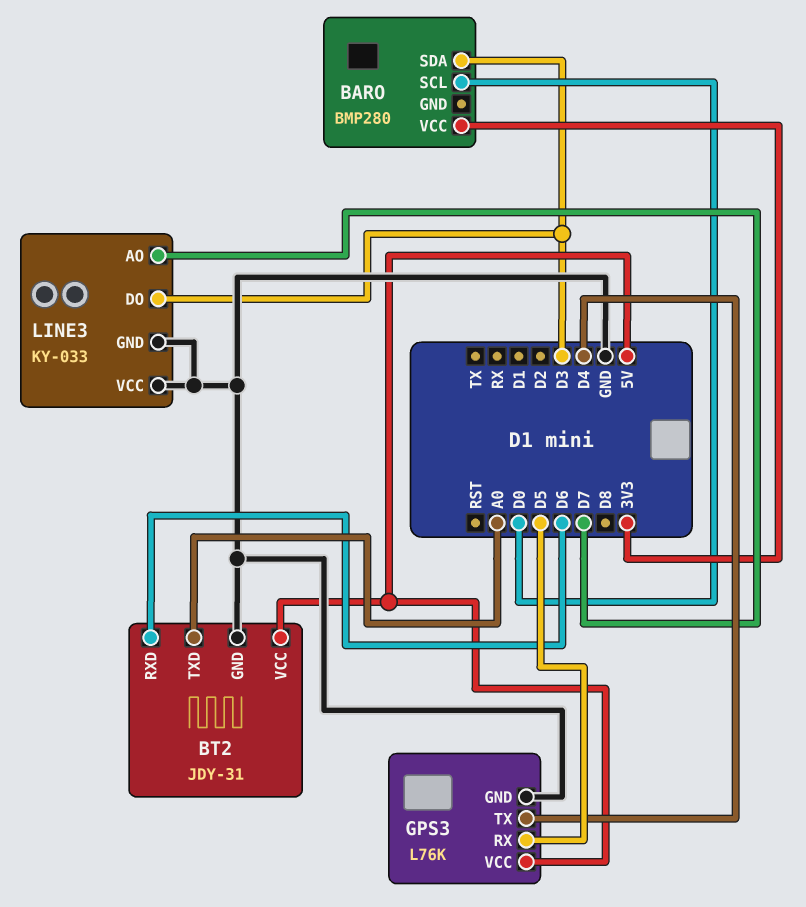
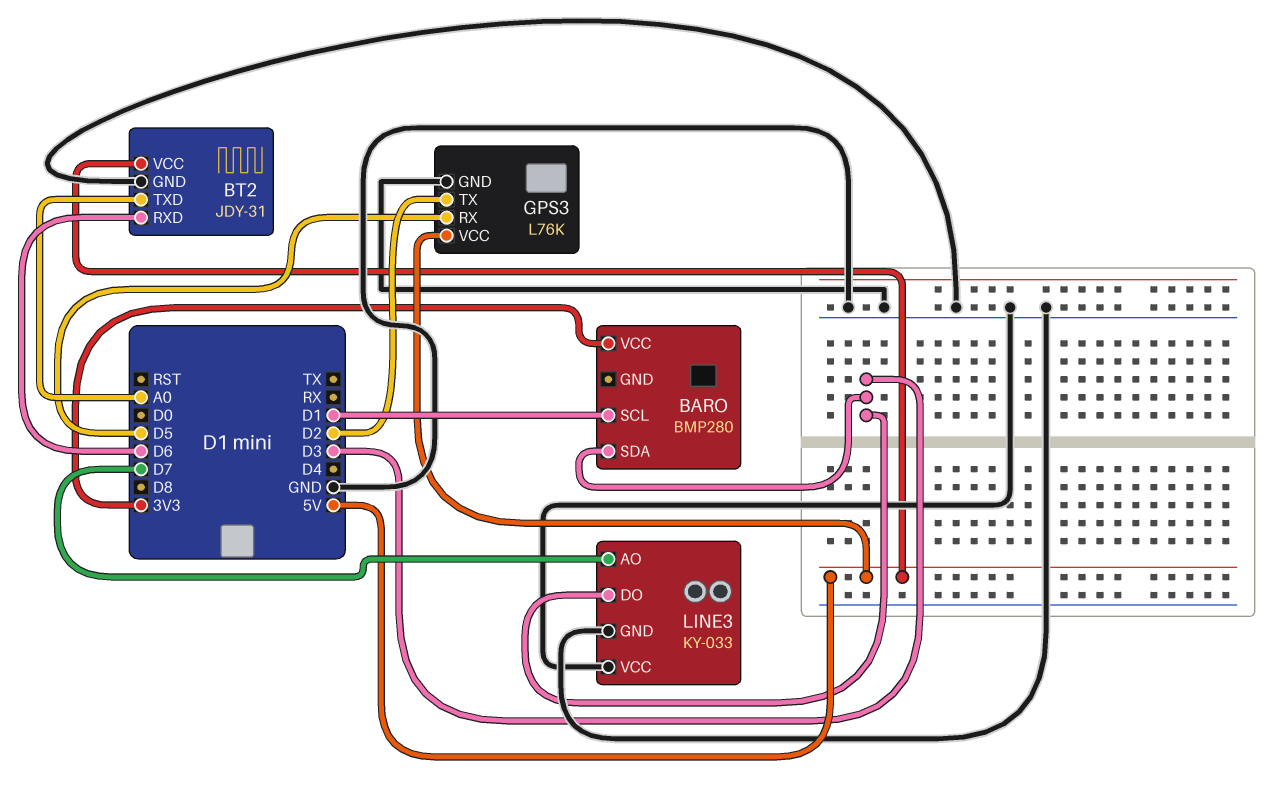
BARO pin SCL: D0 -> D1
GPS3 pin TX: D4 -> D2

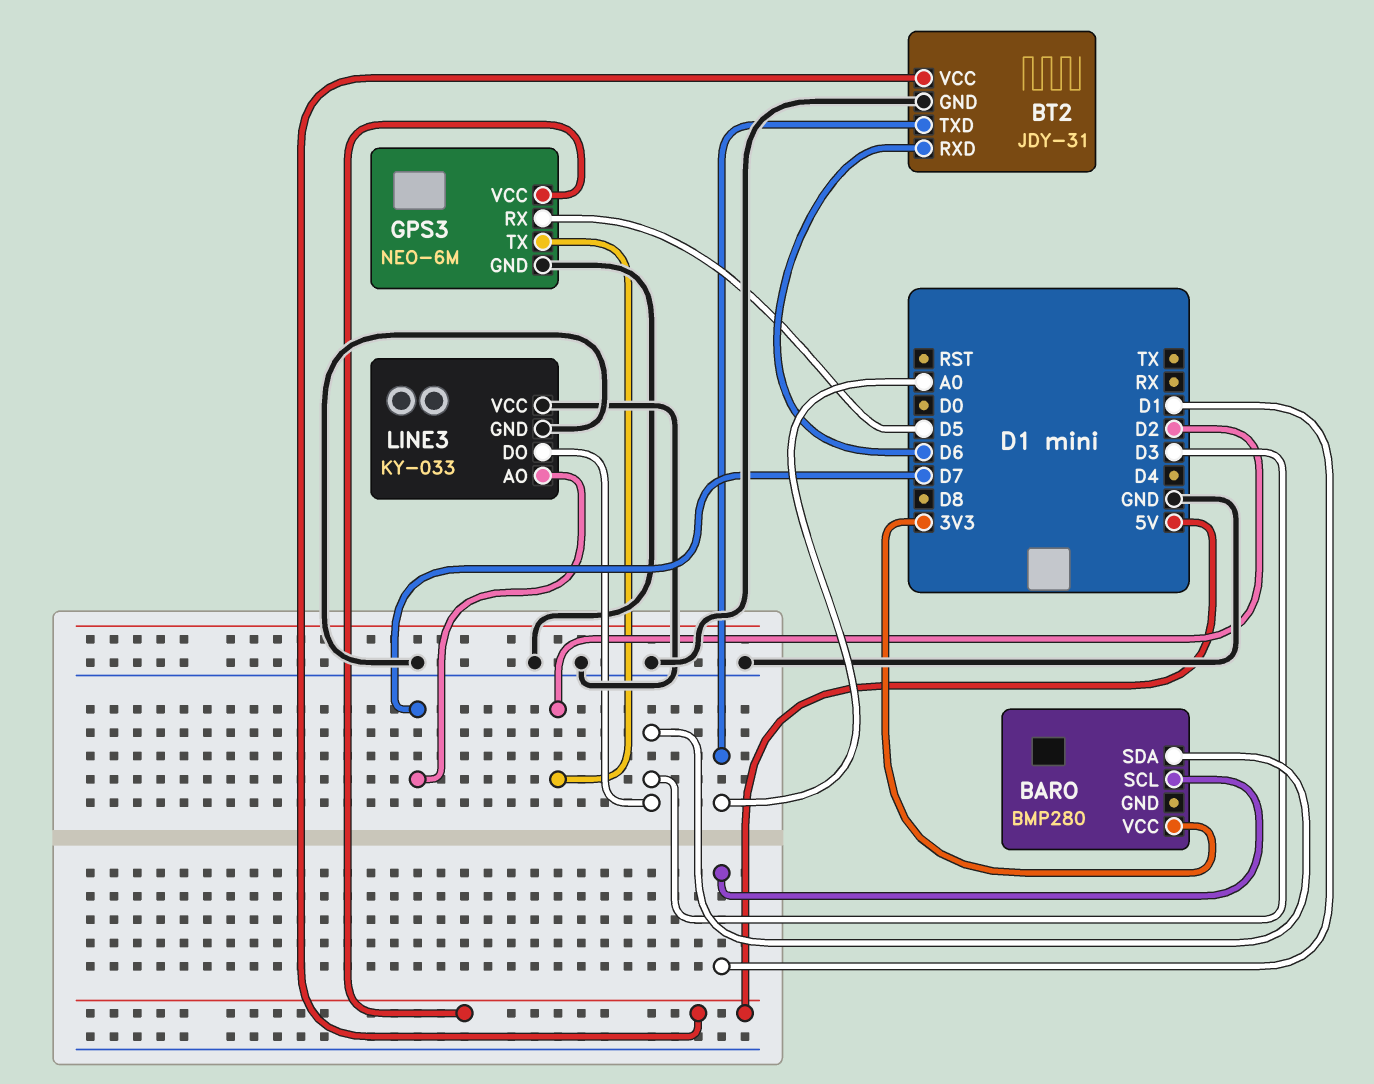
GPS3: L76K -> NEO-6M

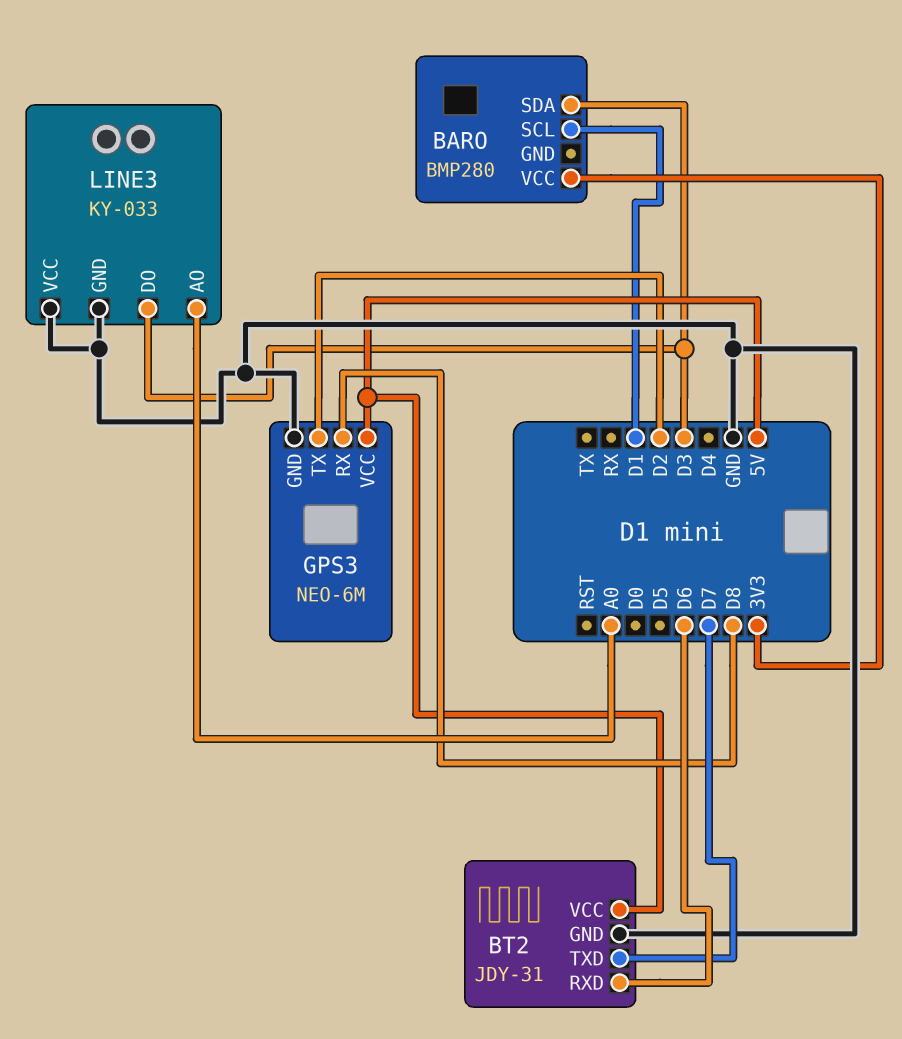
BT2 pin TXD: A0 -> D7
GPS3 pin RX: D5 -> D8
LINE3 pin AO: D7 -> A0

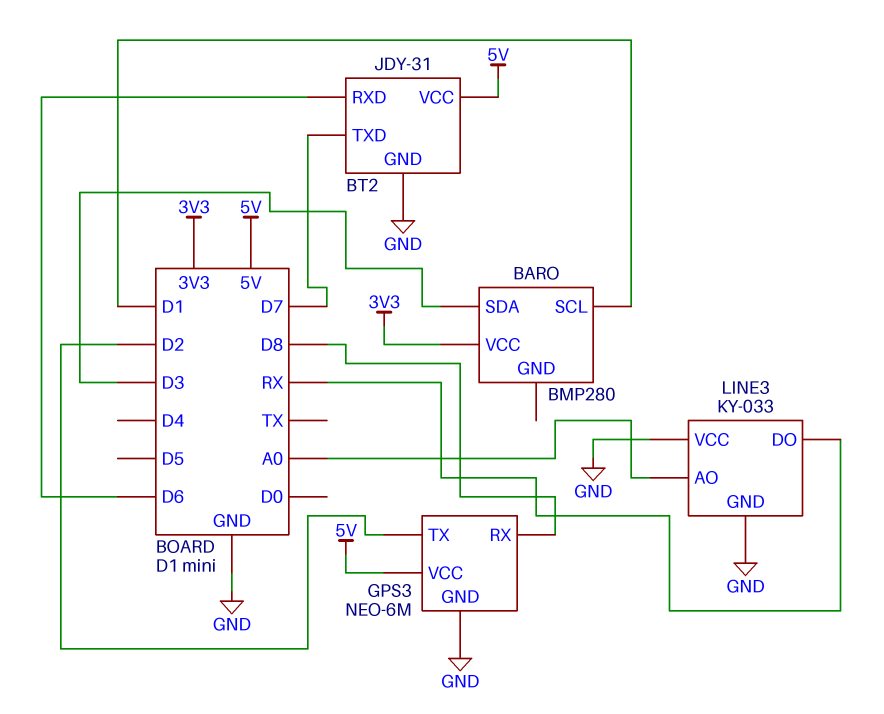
LINE3 pin DO: D3 -> RX

